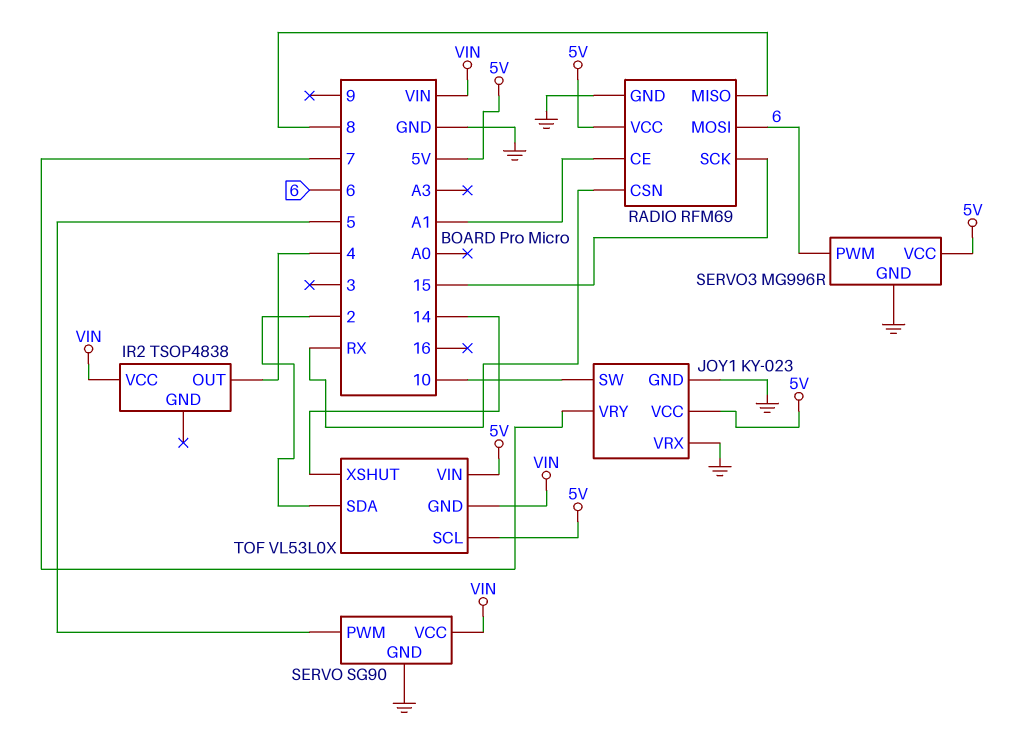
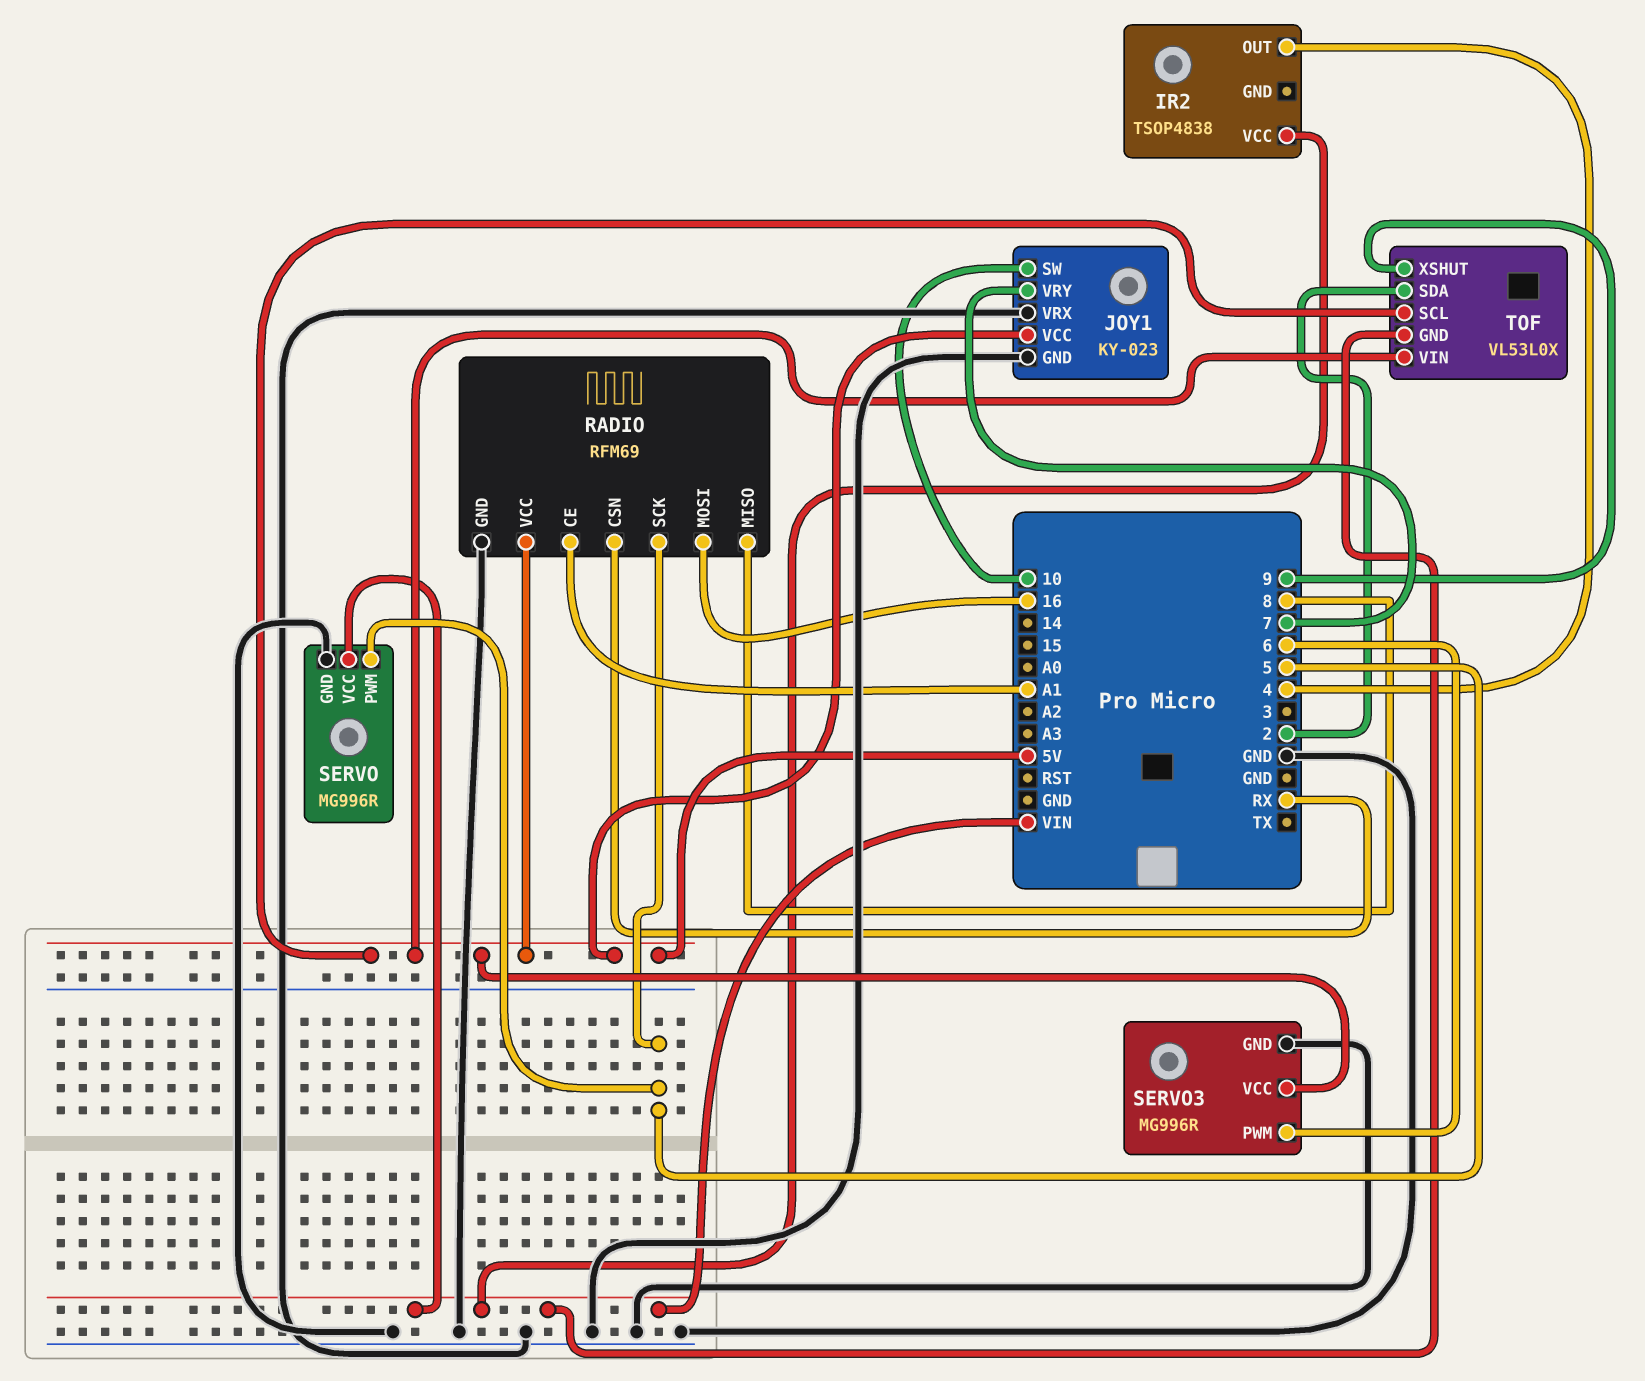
RADIO pin MOSI: 6 -> 16
RADIO pin SCK: 15 -> 5
SERVO: SG90 -> MG996R
TOF pin XSHUT: 14 -> 9

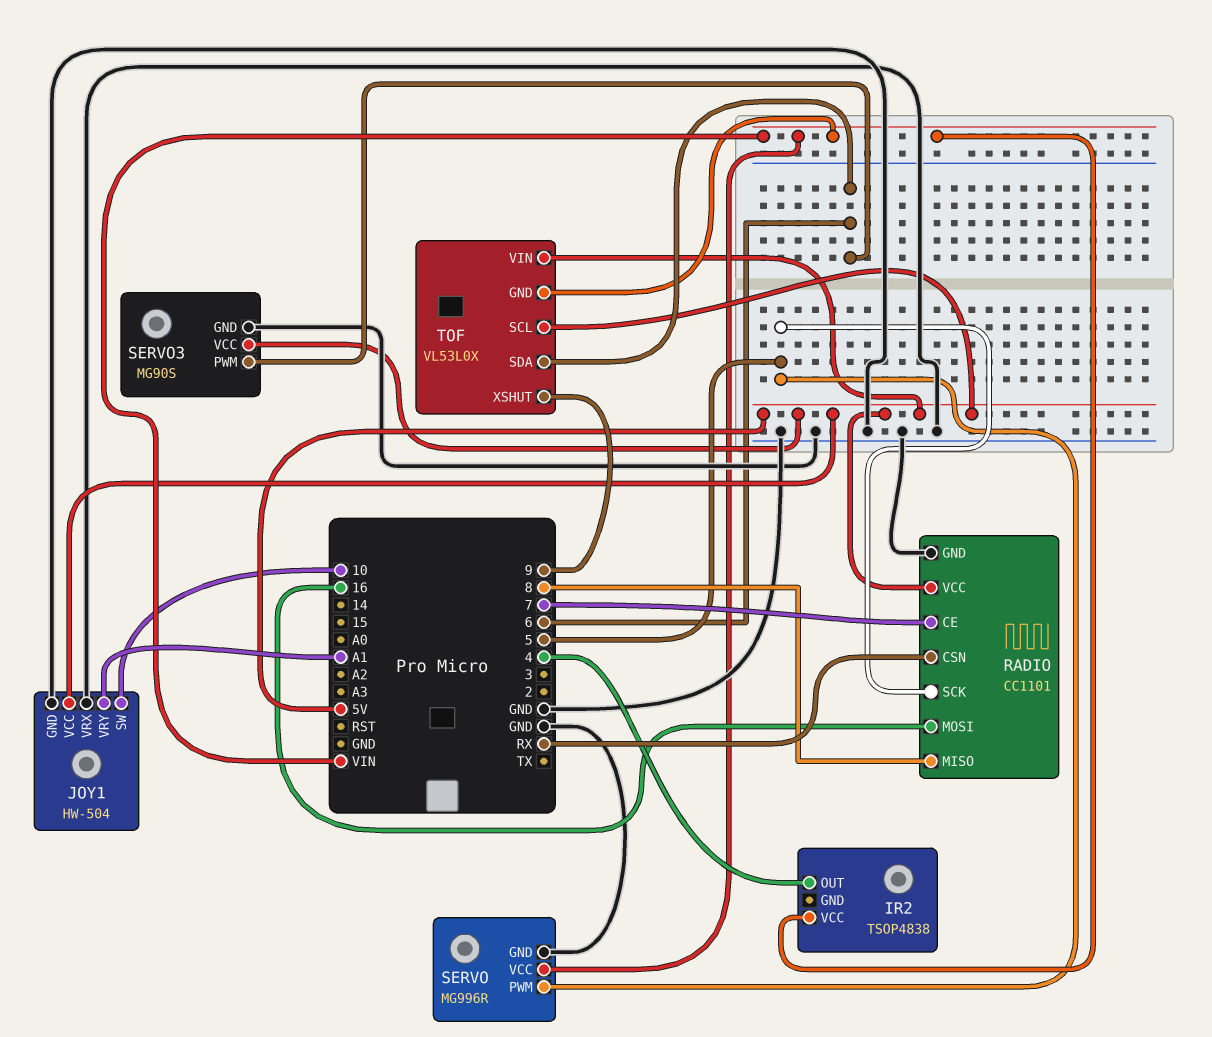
JOY1: KY-023 -> HW-504
JOY1 pin VRY: 7 -> A1
RADIO: RFM69 -> CC1101
RADIO pin CE: A1 -> 7
SERVO3: MG996R -> MG90S
TOF pin SDA: 2 -> 6

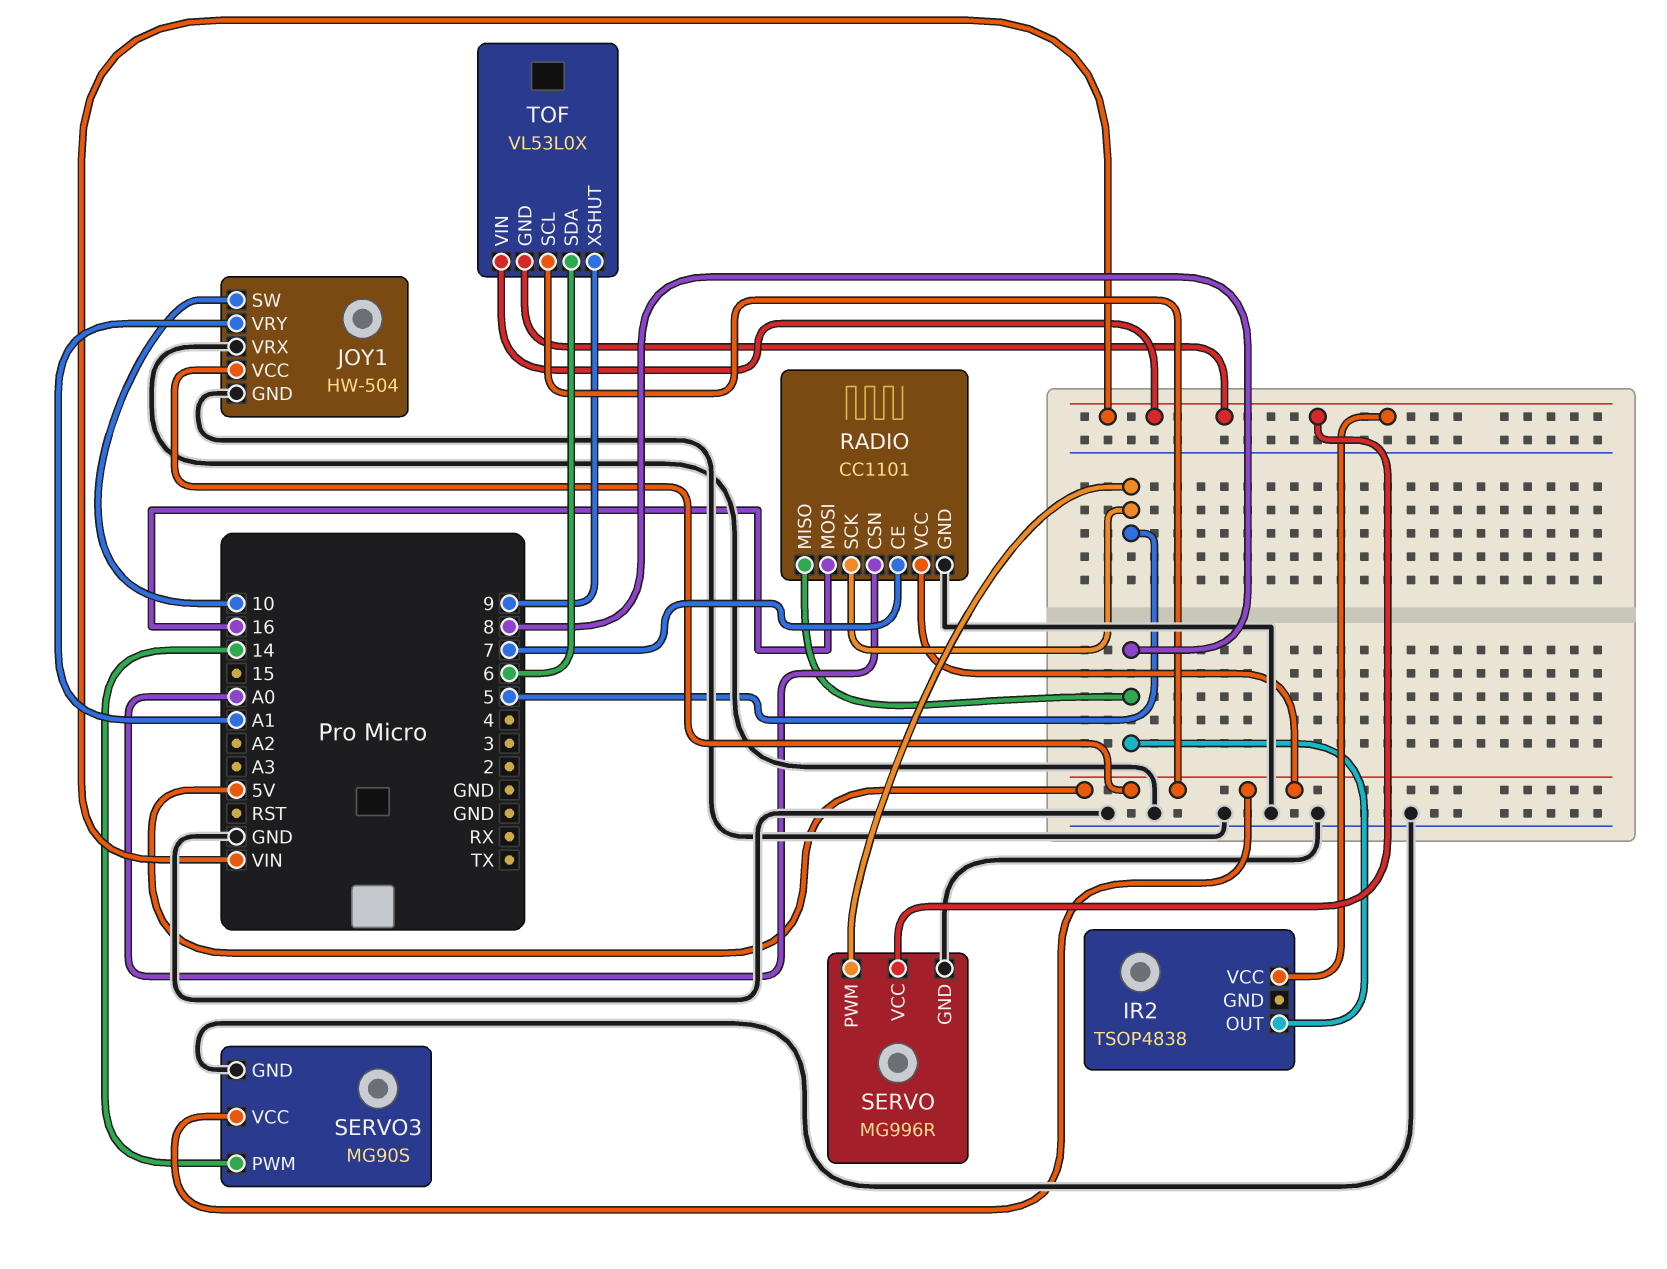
IR2 pin OUT: 4 -> 8
RADIO pin CSN: RX -> A0
SERVO3 pin PWM: 6 -> 14
TOF pin VIN: 5V -> VIN

